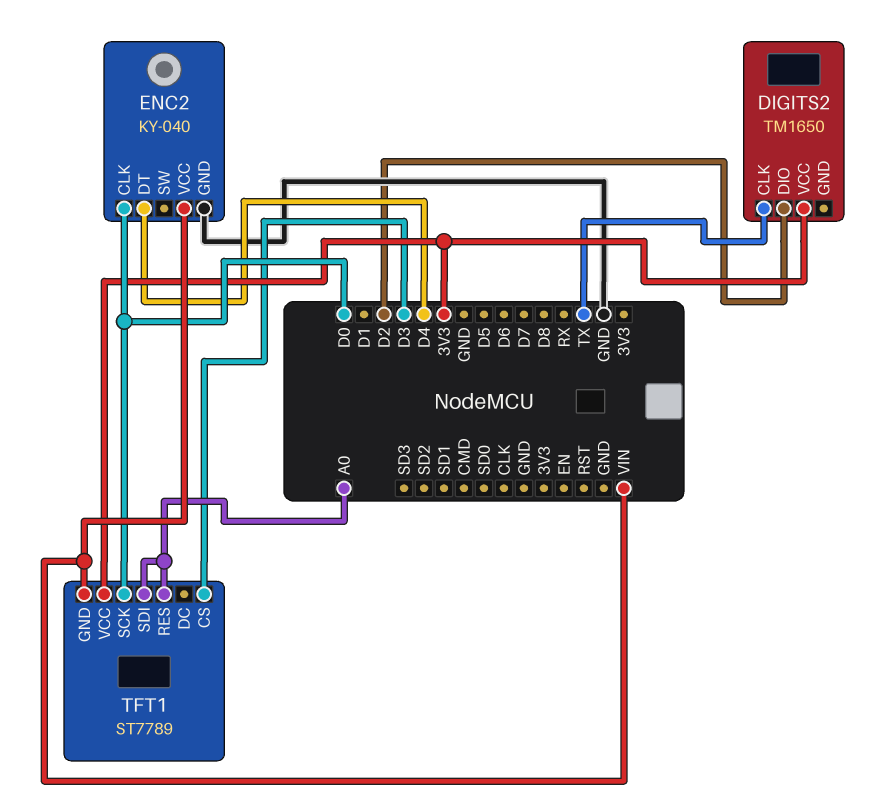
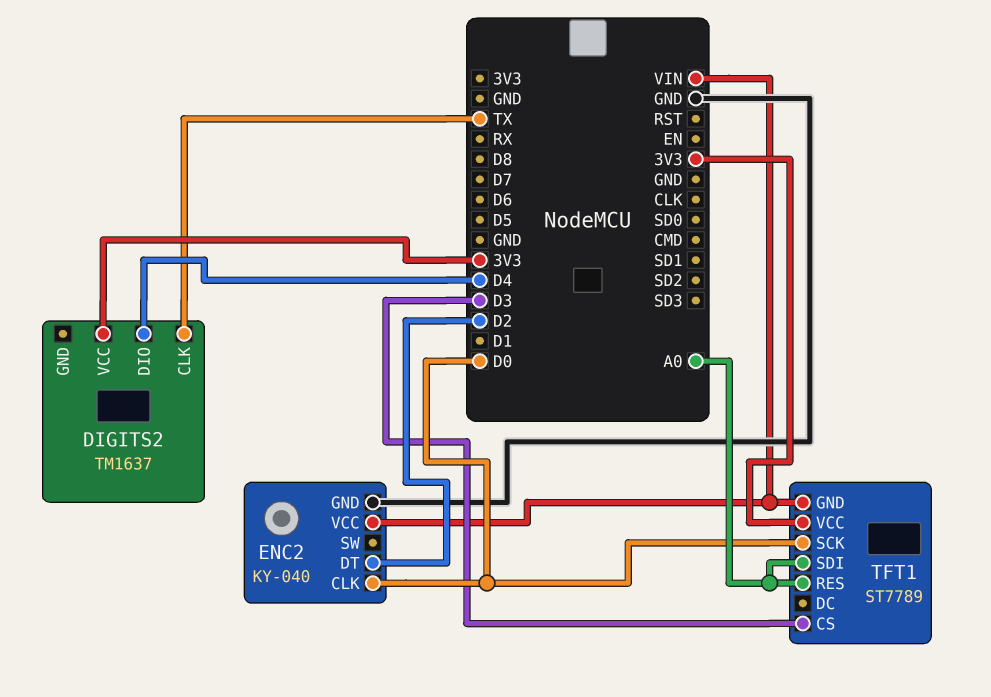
DIGITS2: TM1650 -> TM1637
DIGITS2 pin DIO: D2 -> D4
ENC2 pin DT: D4 -> D2

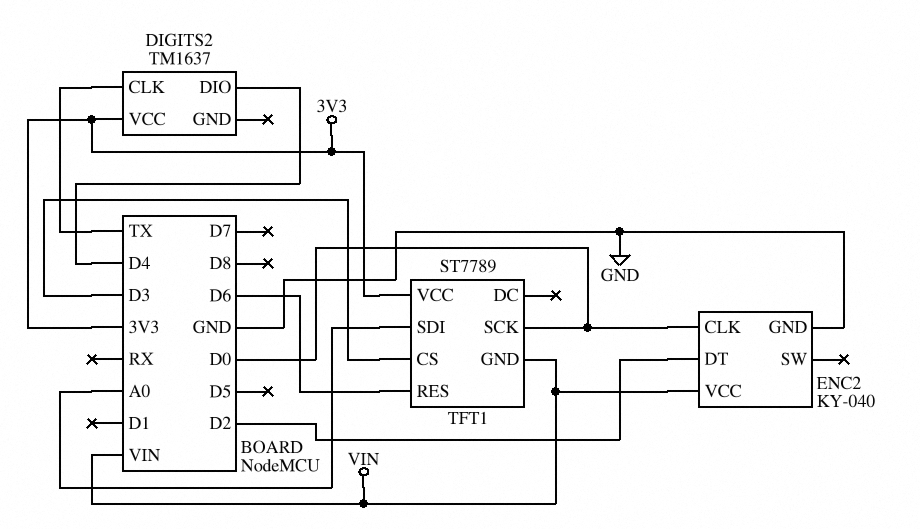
TFT1 pin RES: A0 -> D6

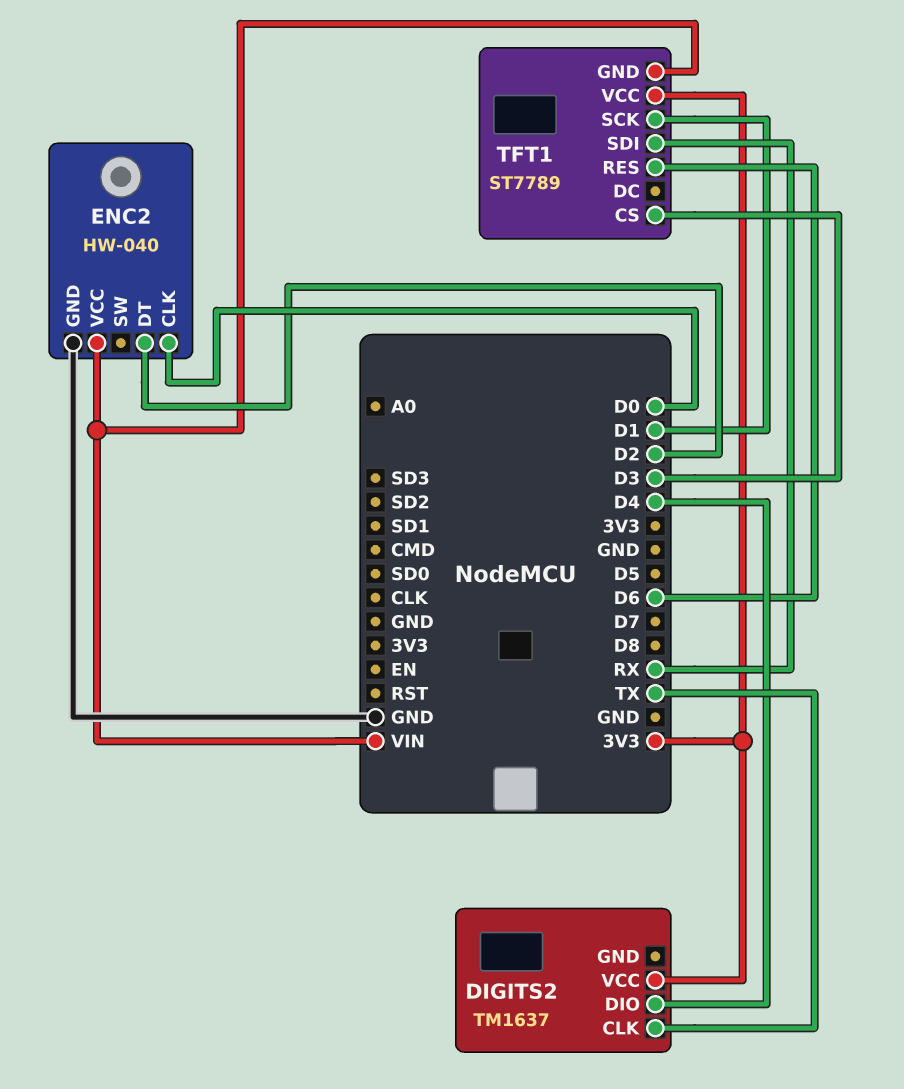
ENC2: KY-040 -> HW-040
TFT1 pin SCK: D0 -> D1
TFT1 pin SDI: A0 -> RX

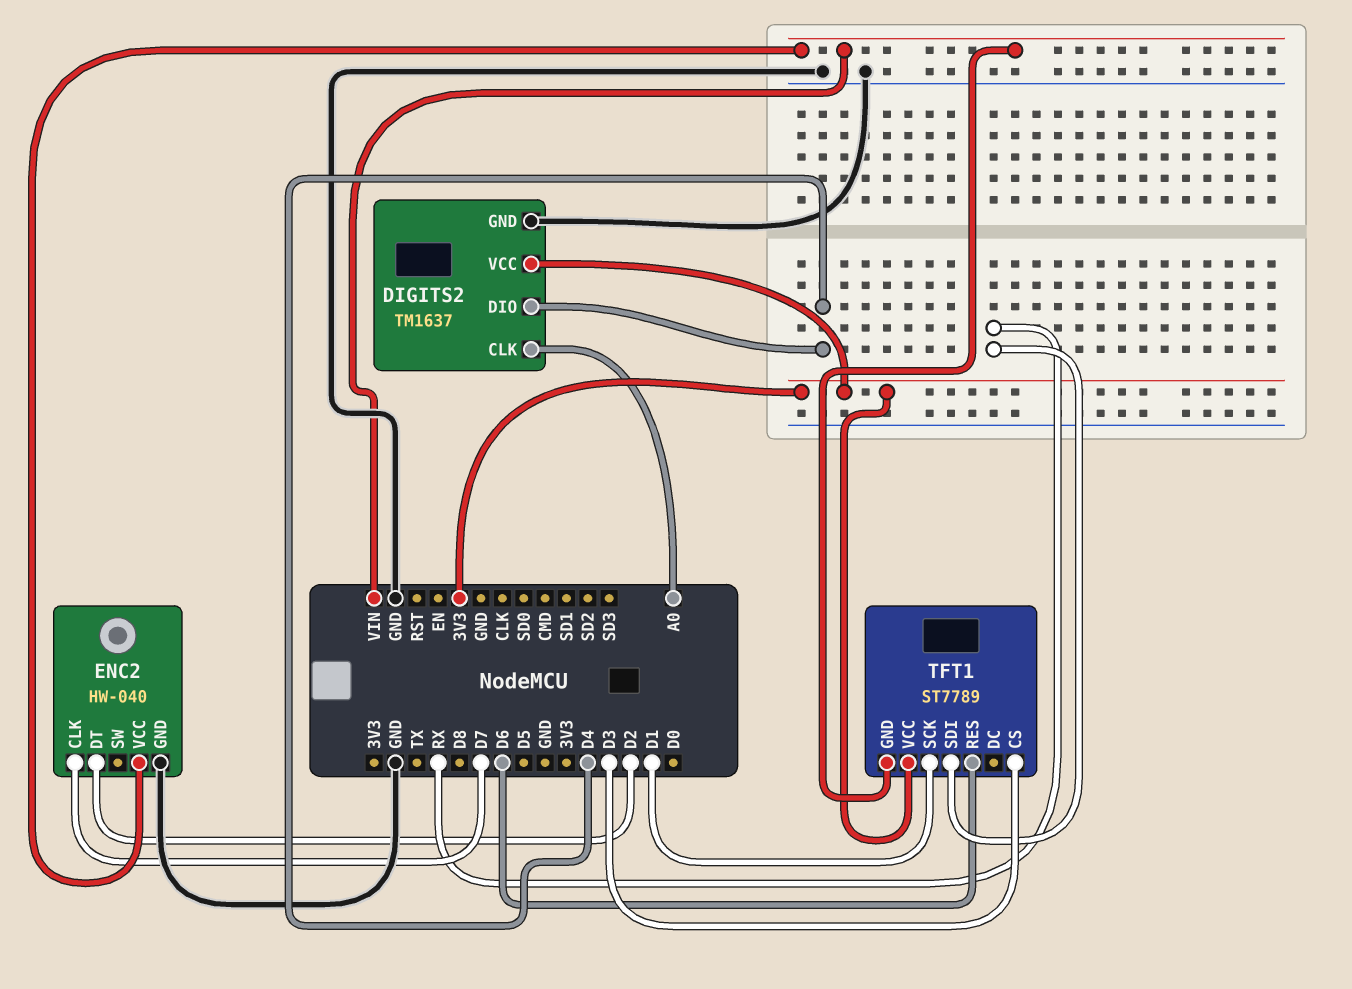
DIGITS2 pin CLK: TX -> A0
DIGITS2 pin GND: none -> GND
ENC2 pin CLK: D0 -> D7

